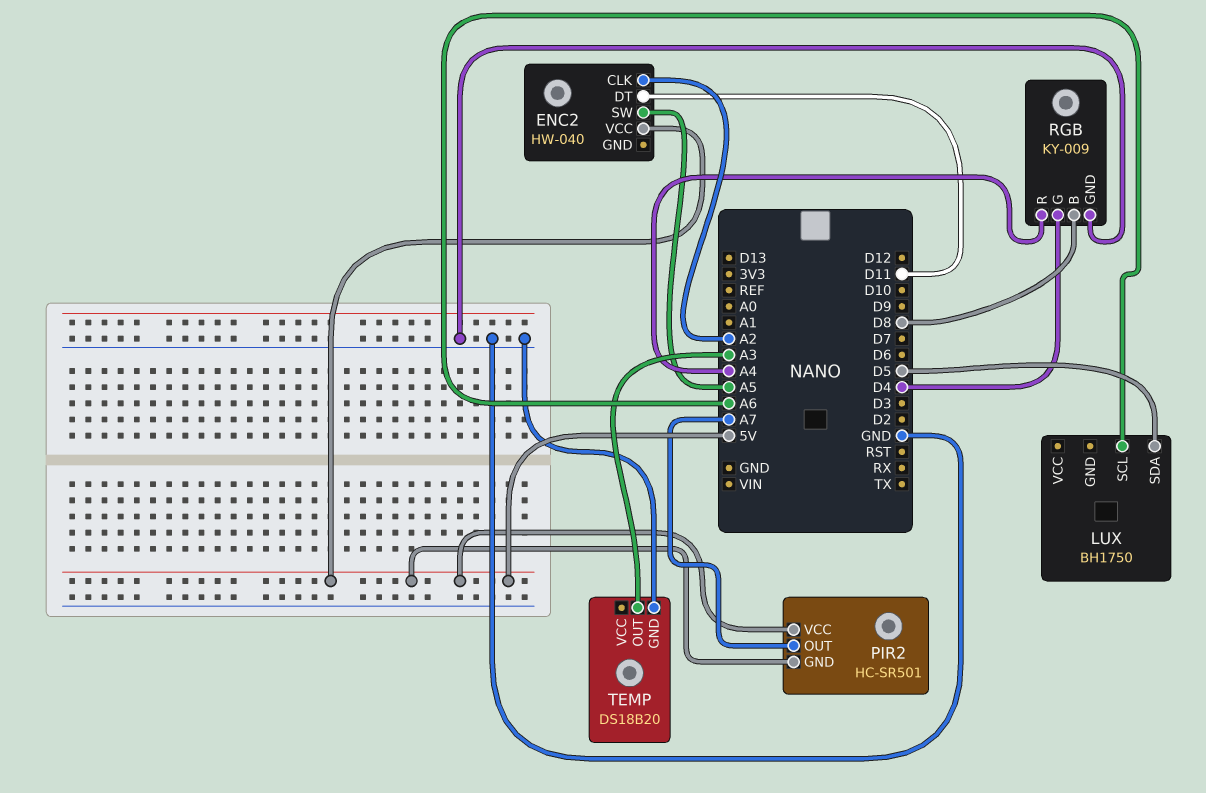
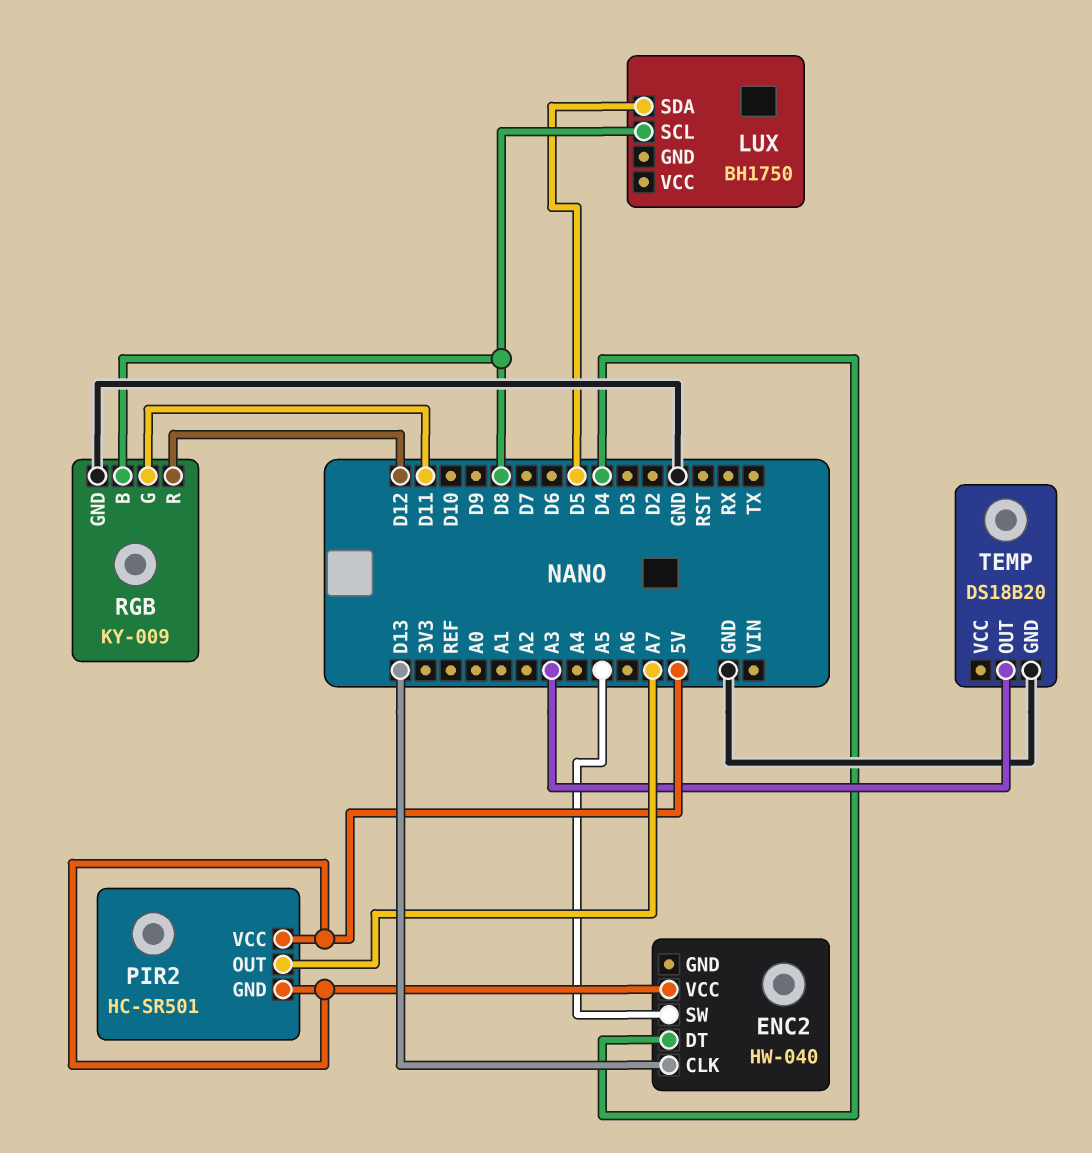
ENC2 pin CLK: A2 -> D13
ENC2 pin DT: D11 -> D4
LUX pin SCL: A6 -> D8
RGB pin G: D4 -> D11
RGB pin R: A4 -> D12

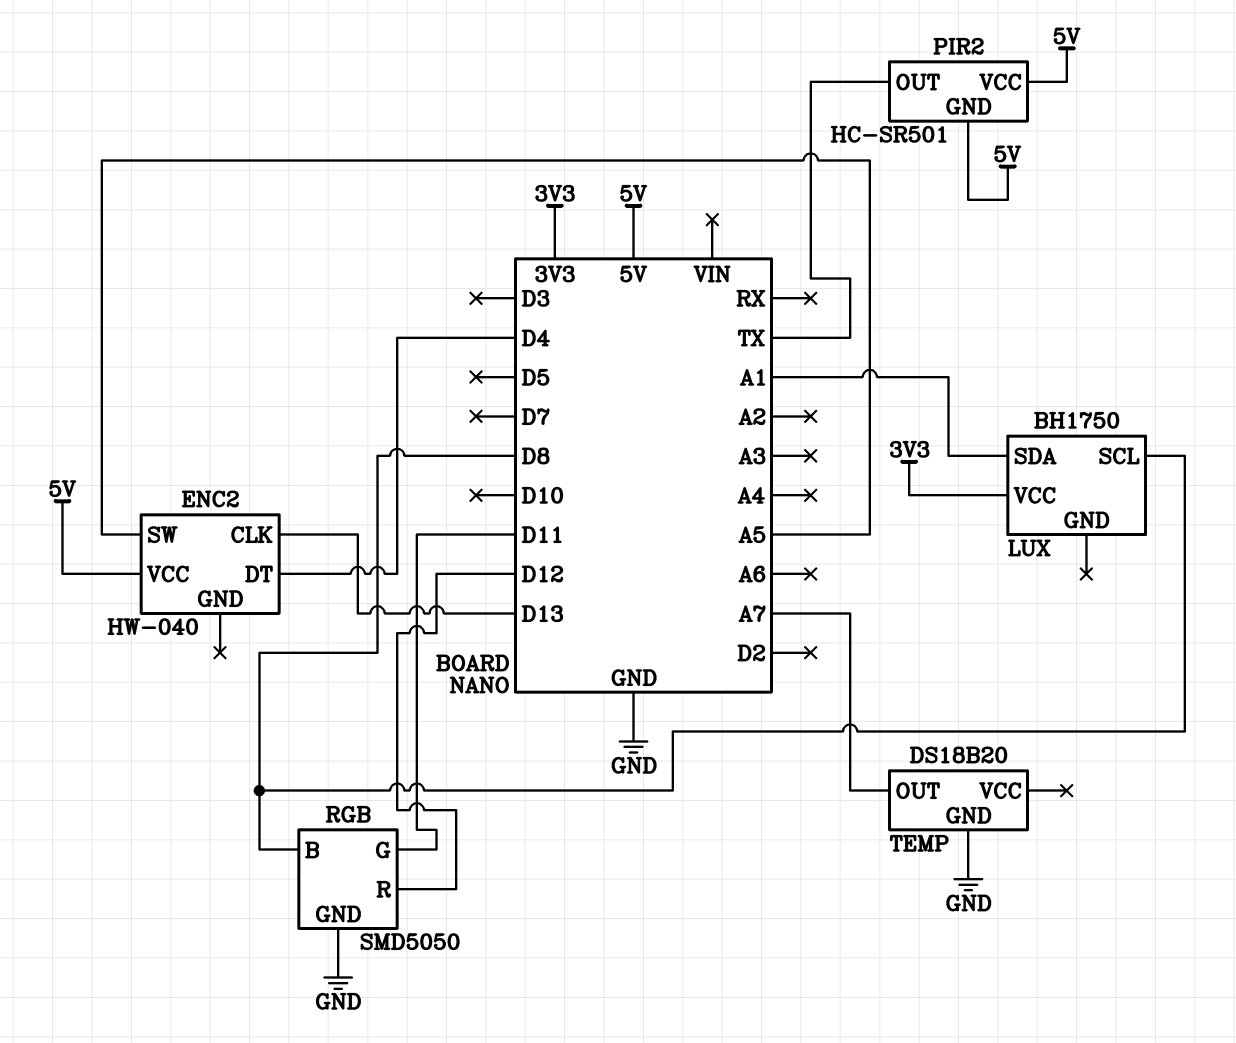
LUX pin SDA: D5 -> A1
LUX pin VCC: none -> 3V3
PIR2 pin OUT: A7 -> TX
RGB: KY-009 -> SMD5050
TEMP pin OUT: A3 -> A7

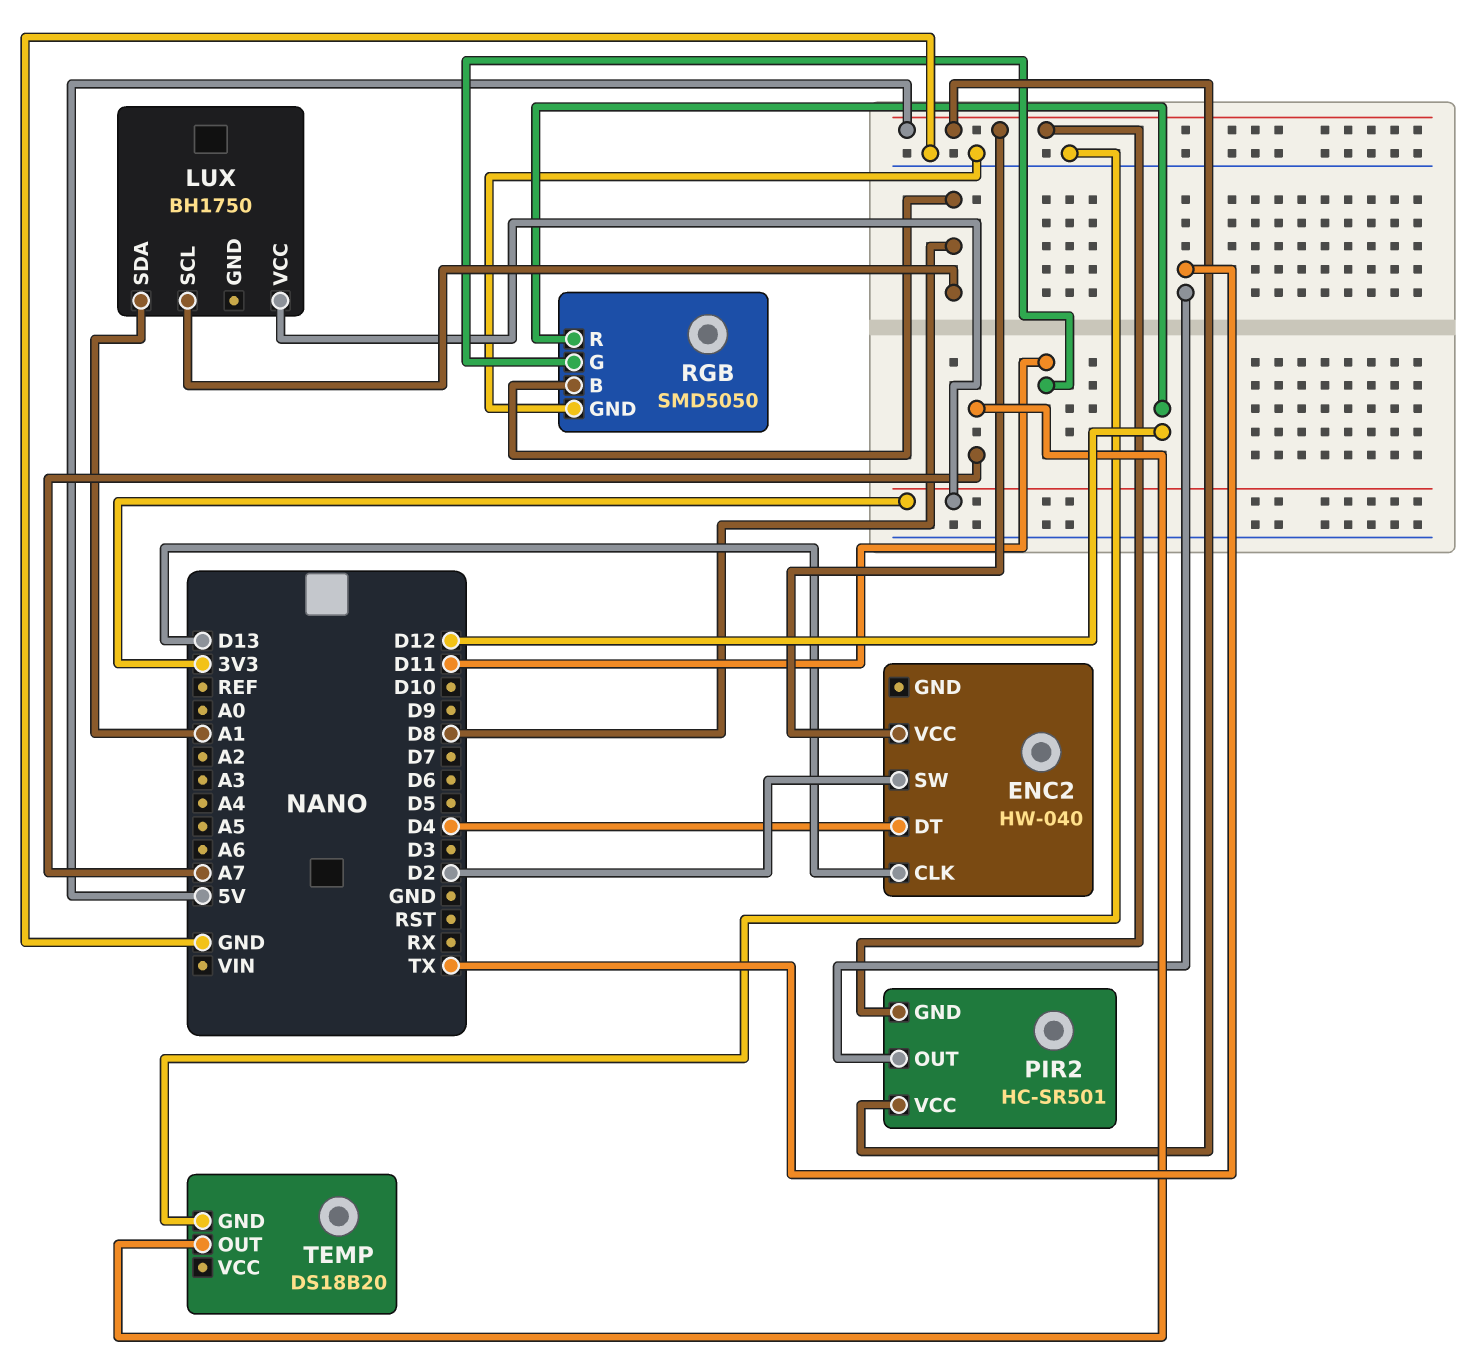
ENC2 pin SW: A5 -> D2

